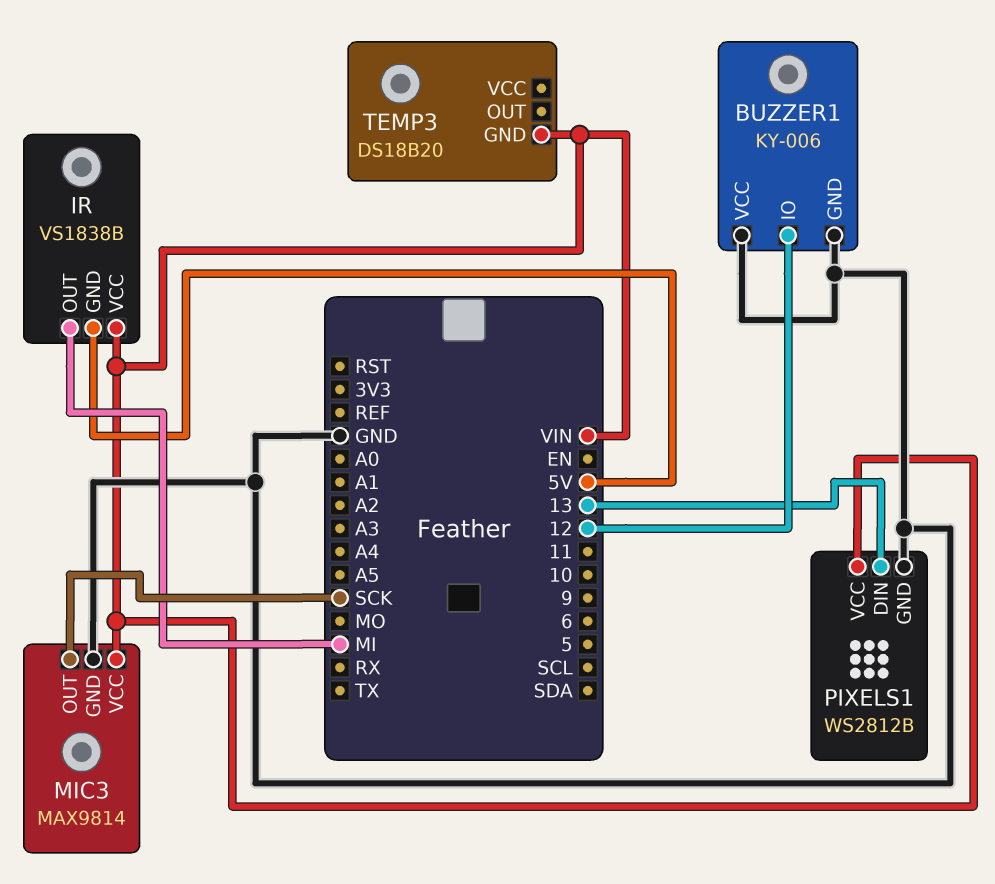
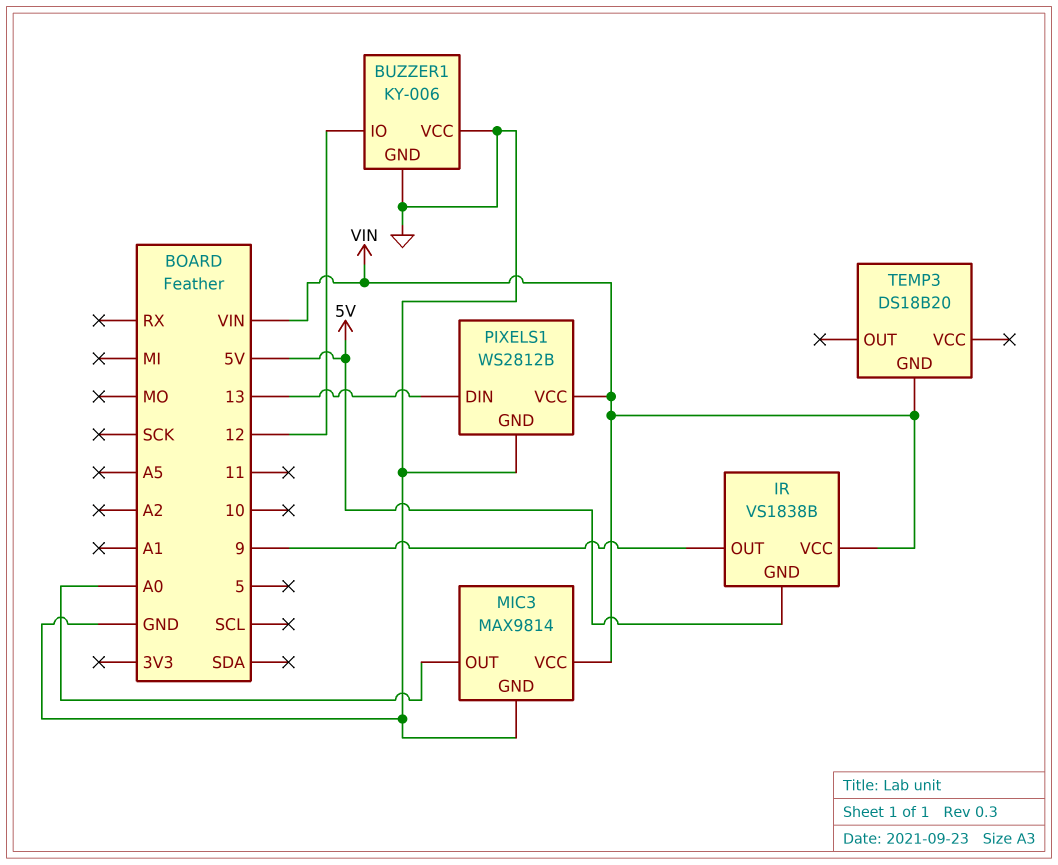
IR pin OUT: MI -> 9
MIC3 pin OUT: SCK -> A0

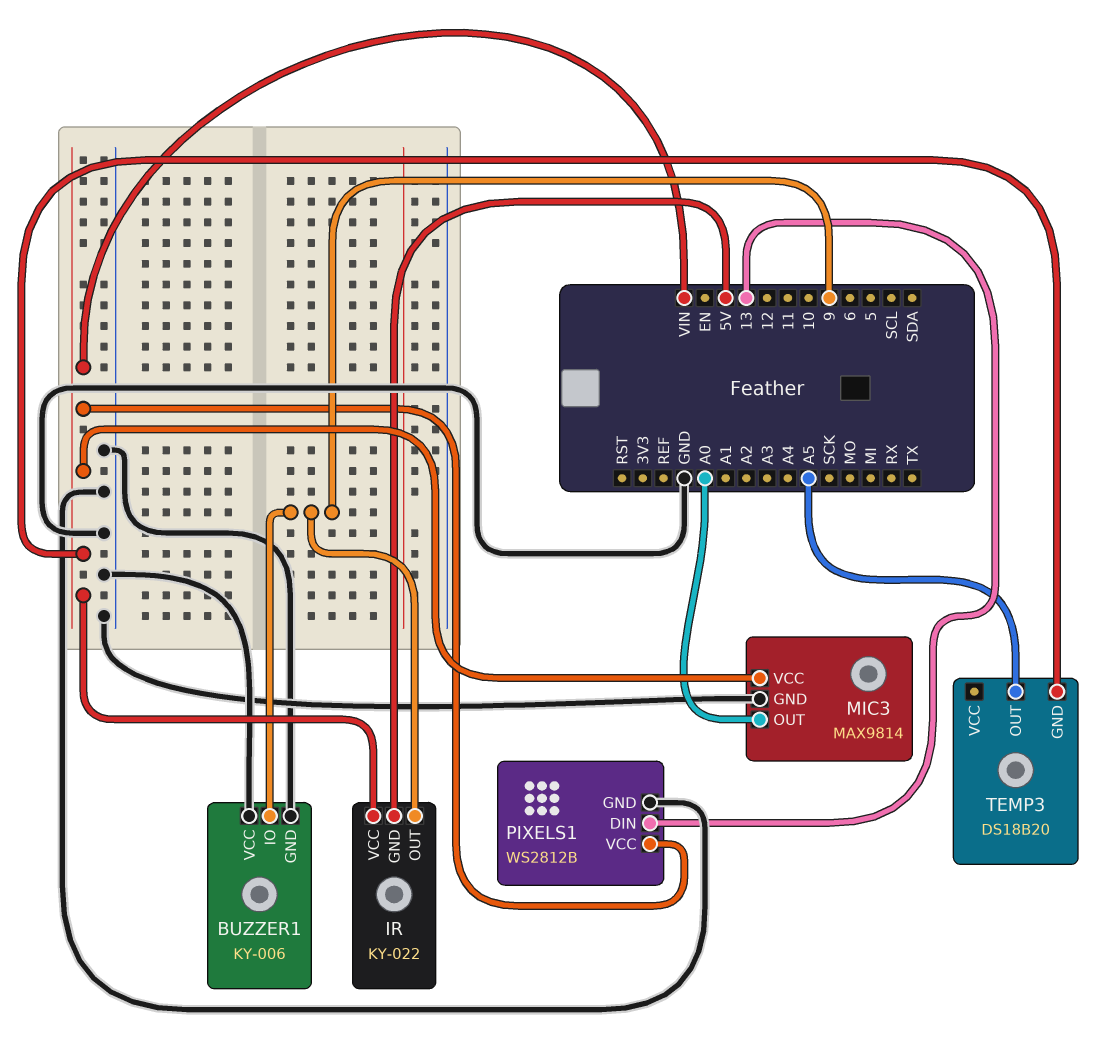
BUZZER1 pin IO: 12 -> 9
IR: VS1838B -> KY-022
TEMP3 pin OUT: none -> A5

